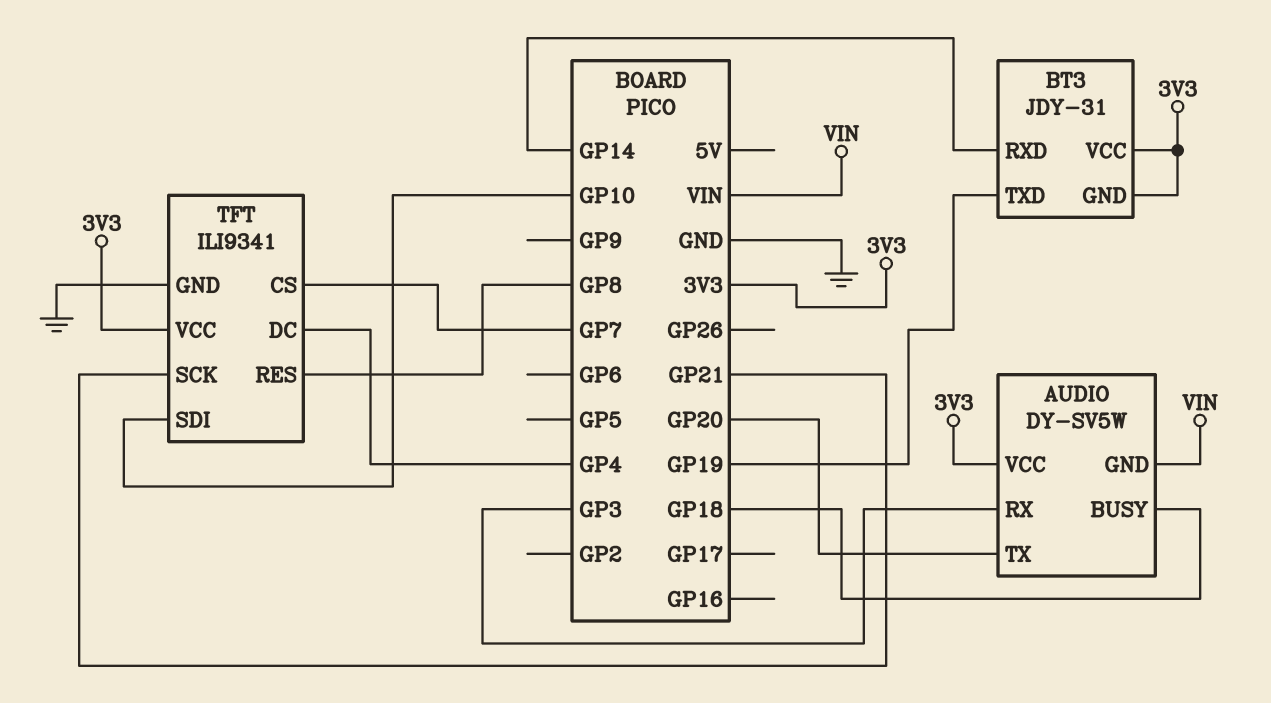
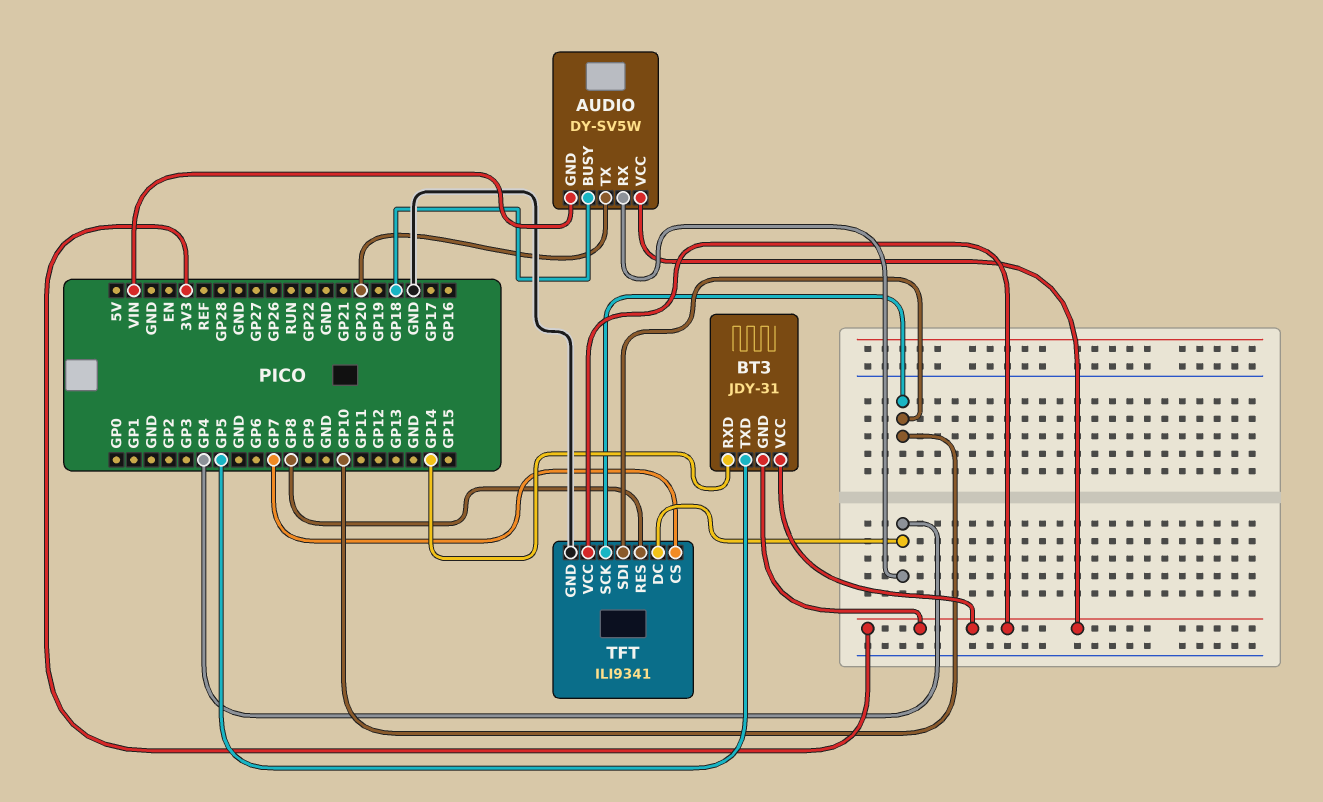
AUDIO pin RX: GP3 -> GP4
BT3 pin TXD: GP19 -> GP5
TFT pin SCK: GP21 -> GP10

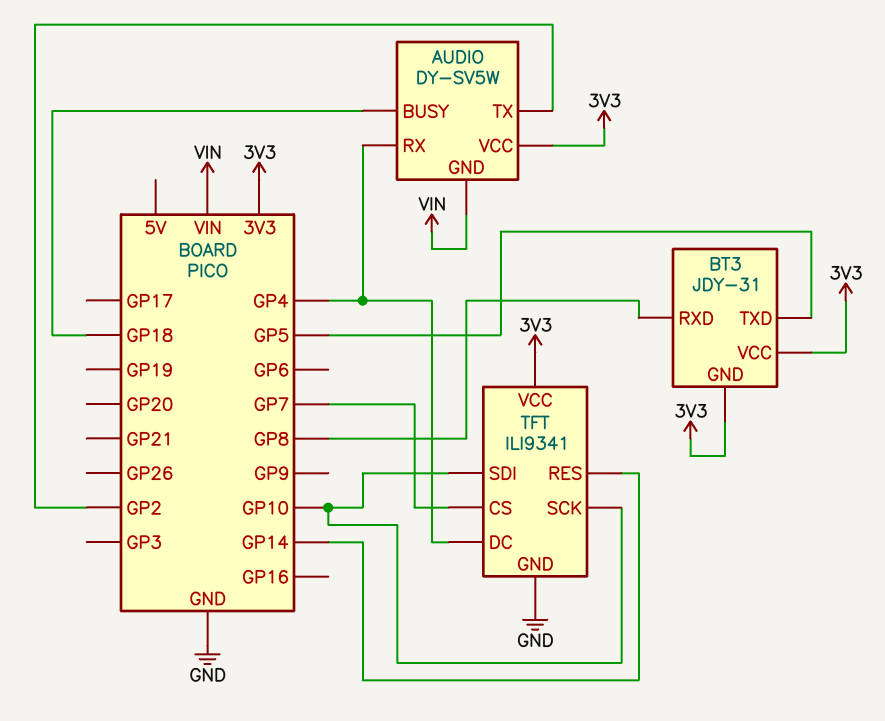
AUDIO pin TX: GP20 -> GP2
BT3 pin RXD: GP14 -> GP8
TFT pin RES: GP8 -> GP14

